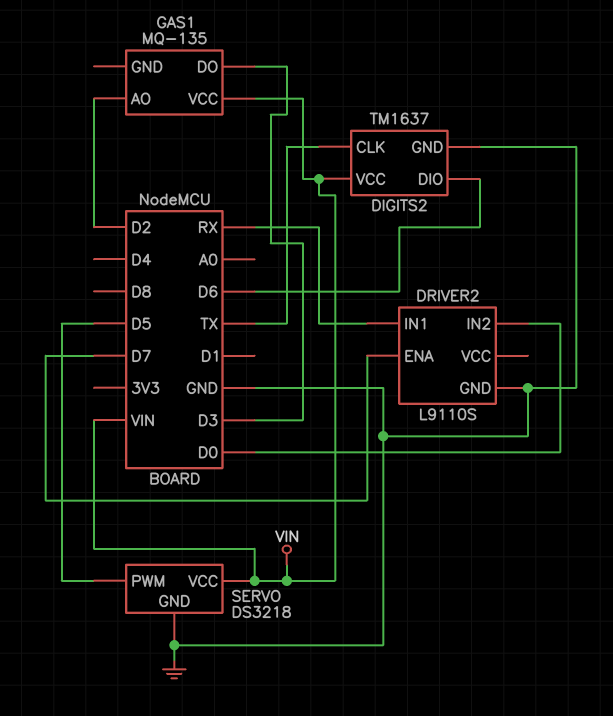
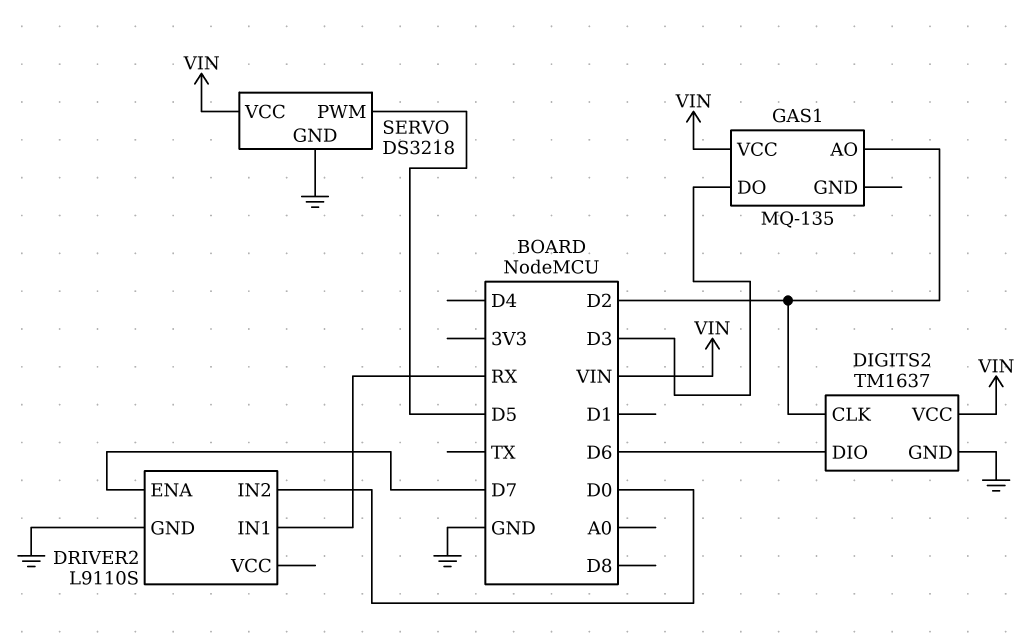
DIGITS2 pin CLK: TX -> D2

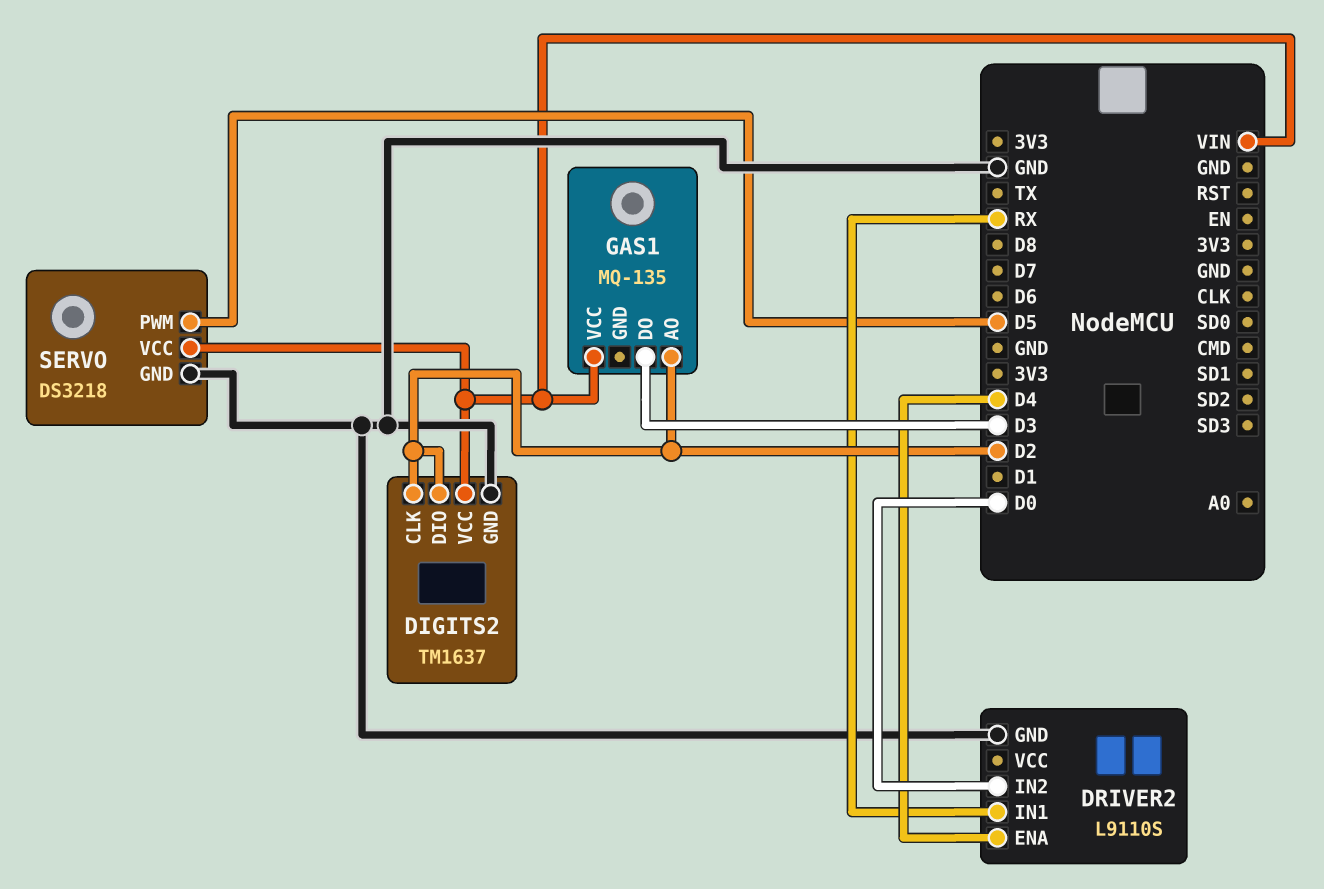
DIGITS2 pin DIO: D6 -> D2
DRIVER2 pin ENA: D7 -> D4

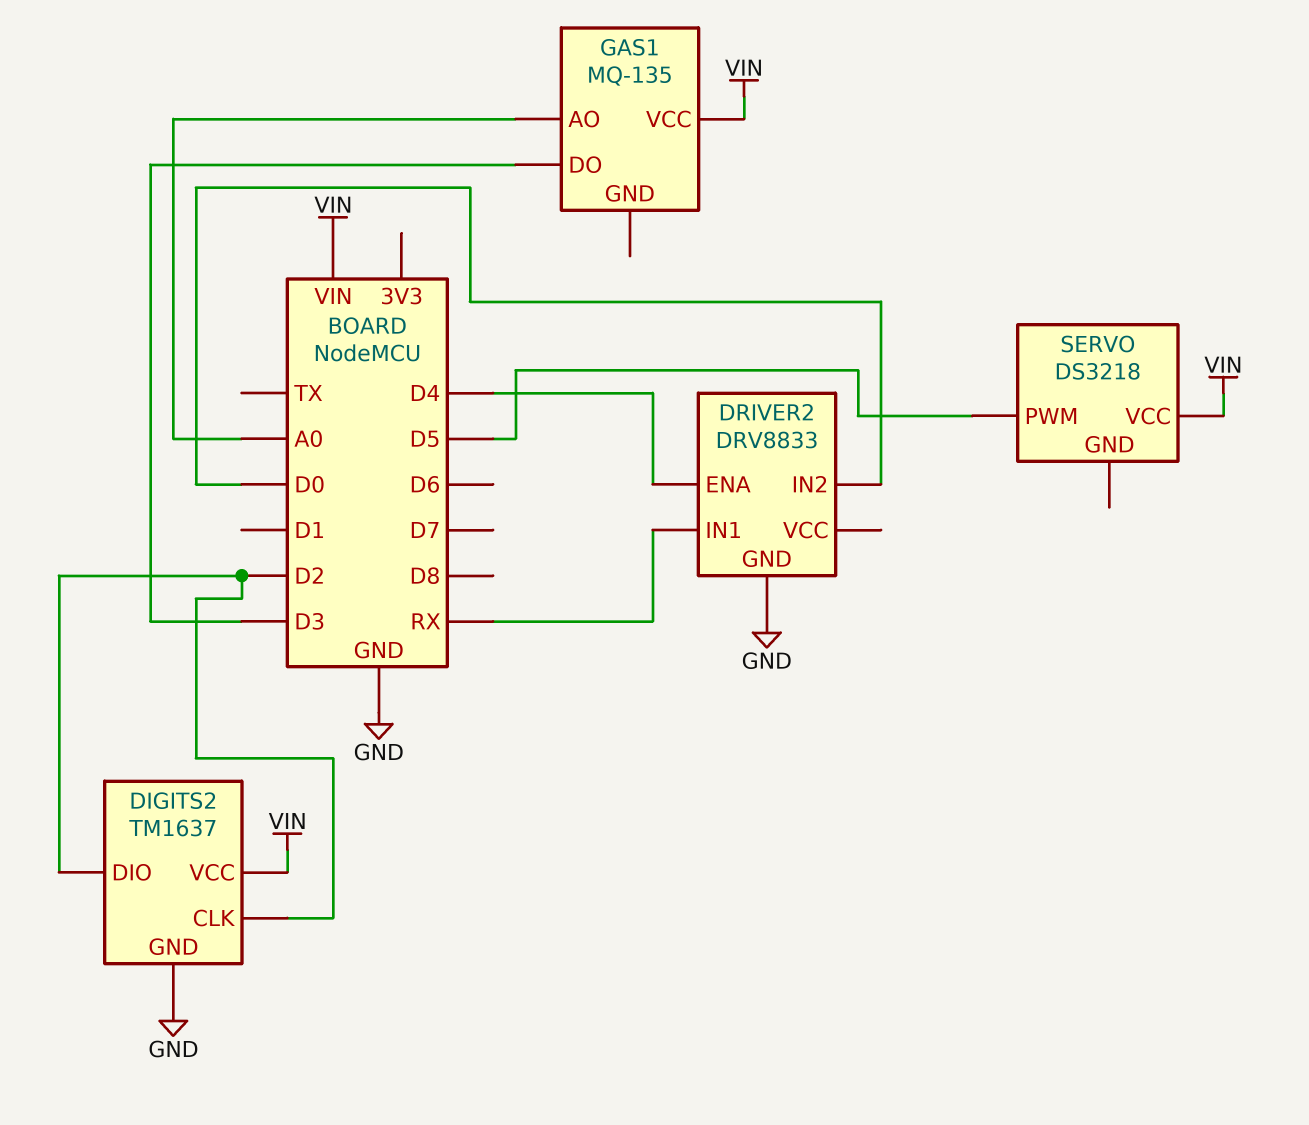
DRIVER2: L9110S -> DRV8833
GAS1 pin AO: D2 -> A0
SERVO pin GND: GND -> none

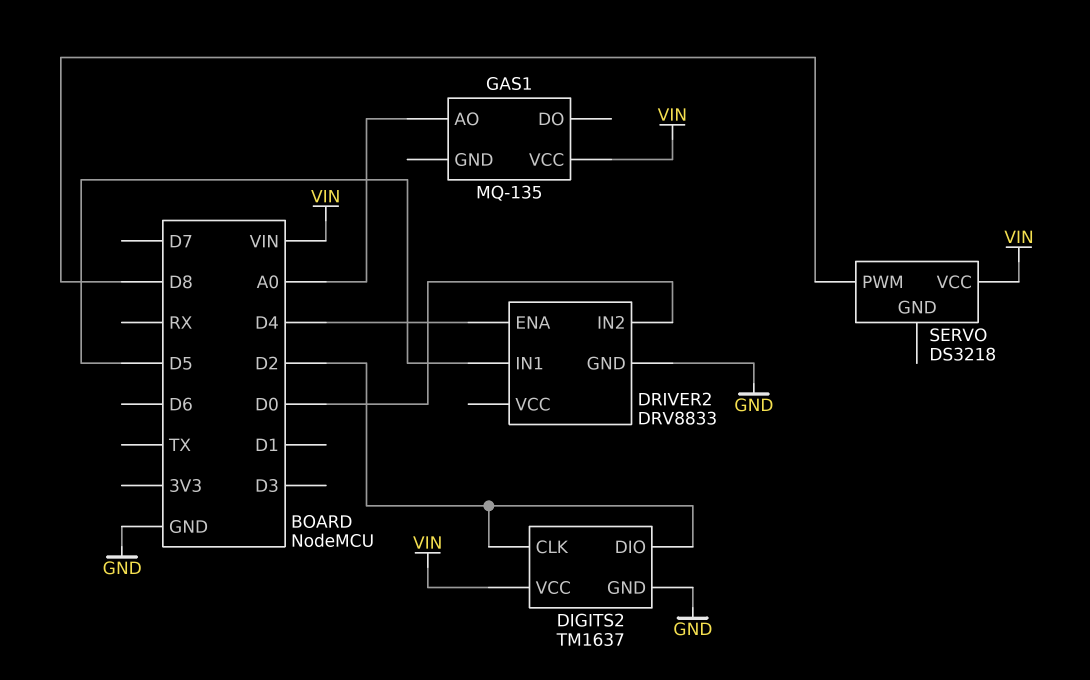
DRIVER2 pin IN1: RX -> D5
GAS1 pin DO: D3 -> none
SERVO pin PWM: D5 -> D8

